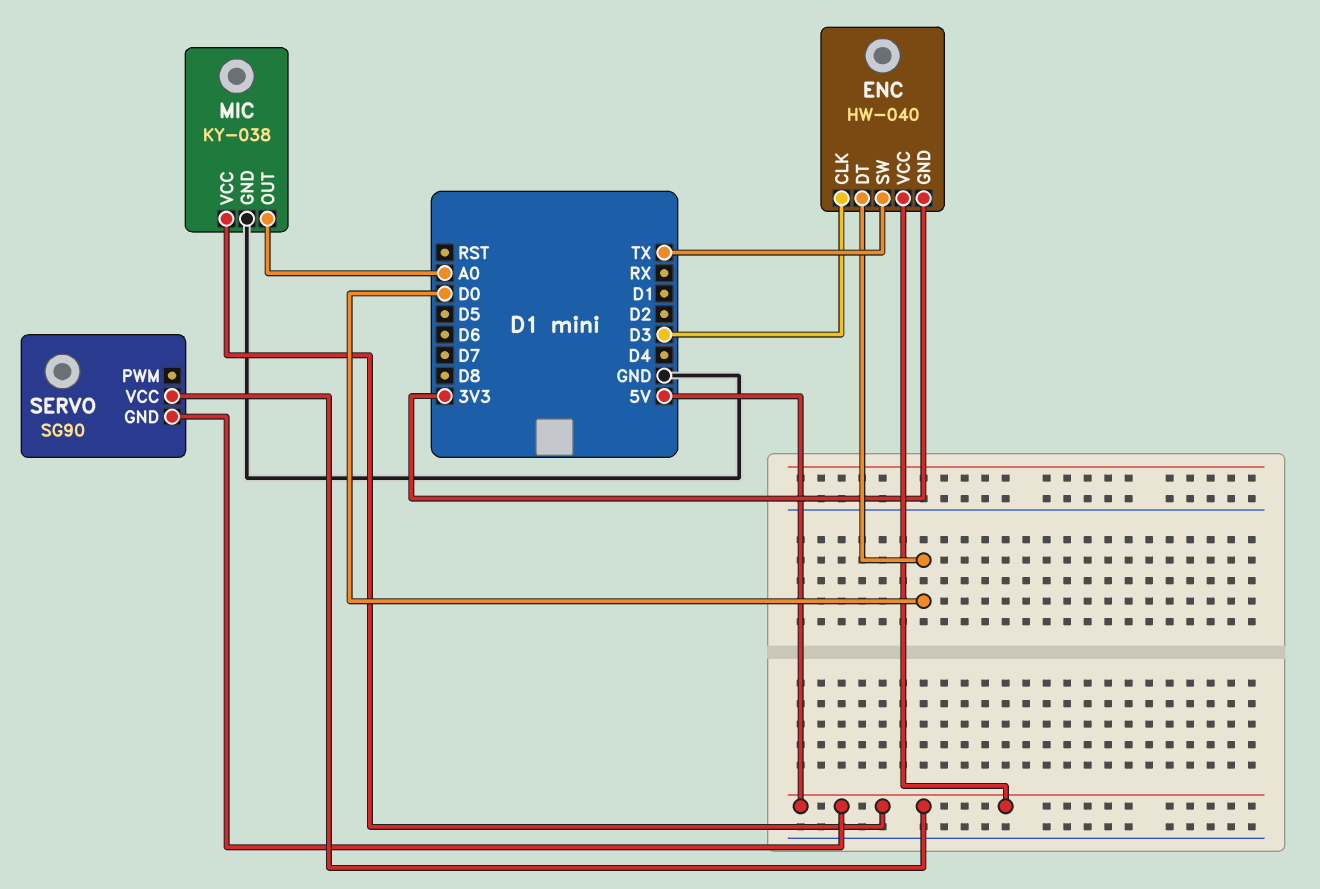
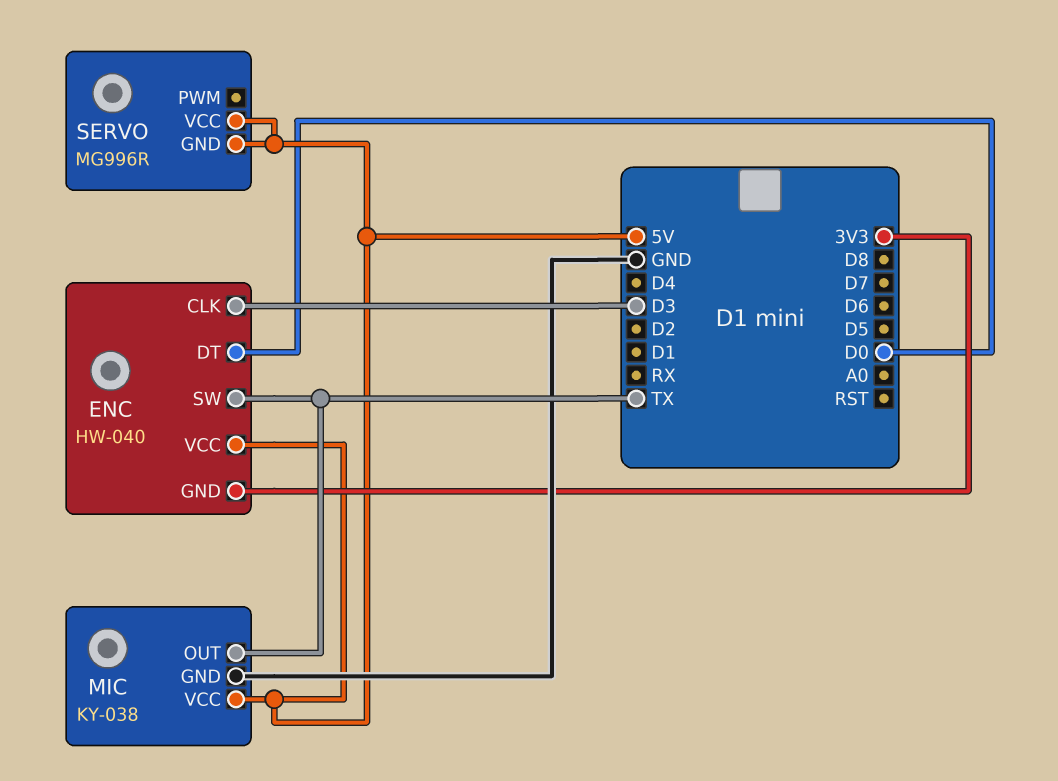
MIC pin OUT: A0 -> TX
SERVO: SG90 -> MG996R

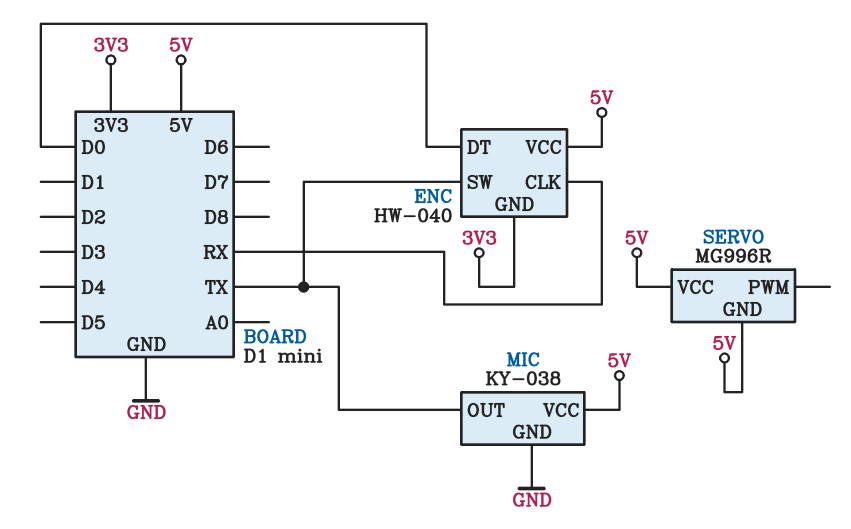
ENC pin CLK: D3 -> RX

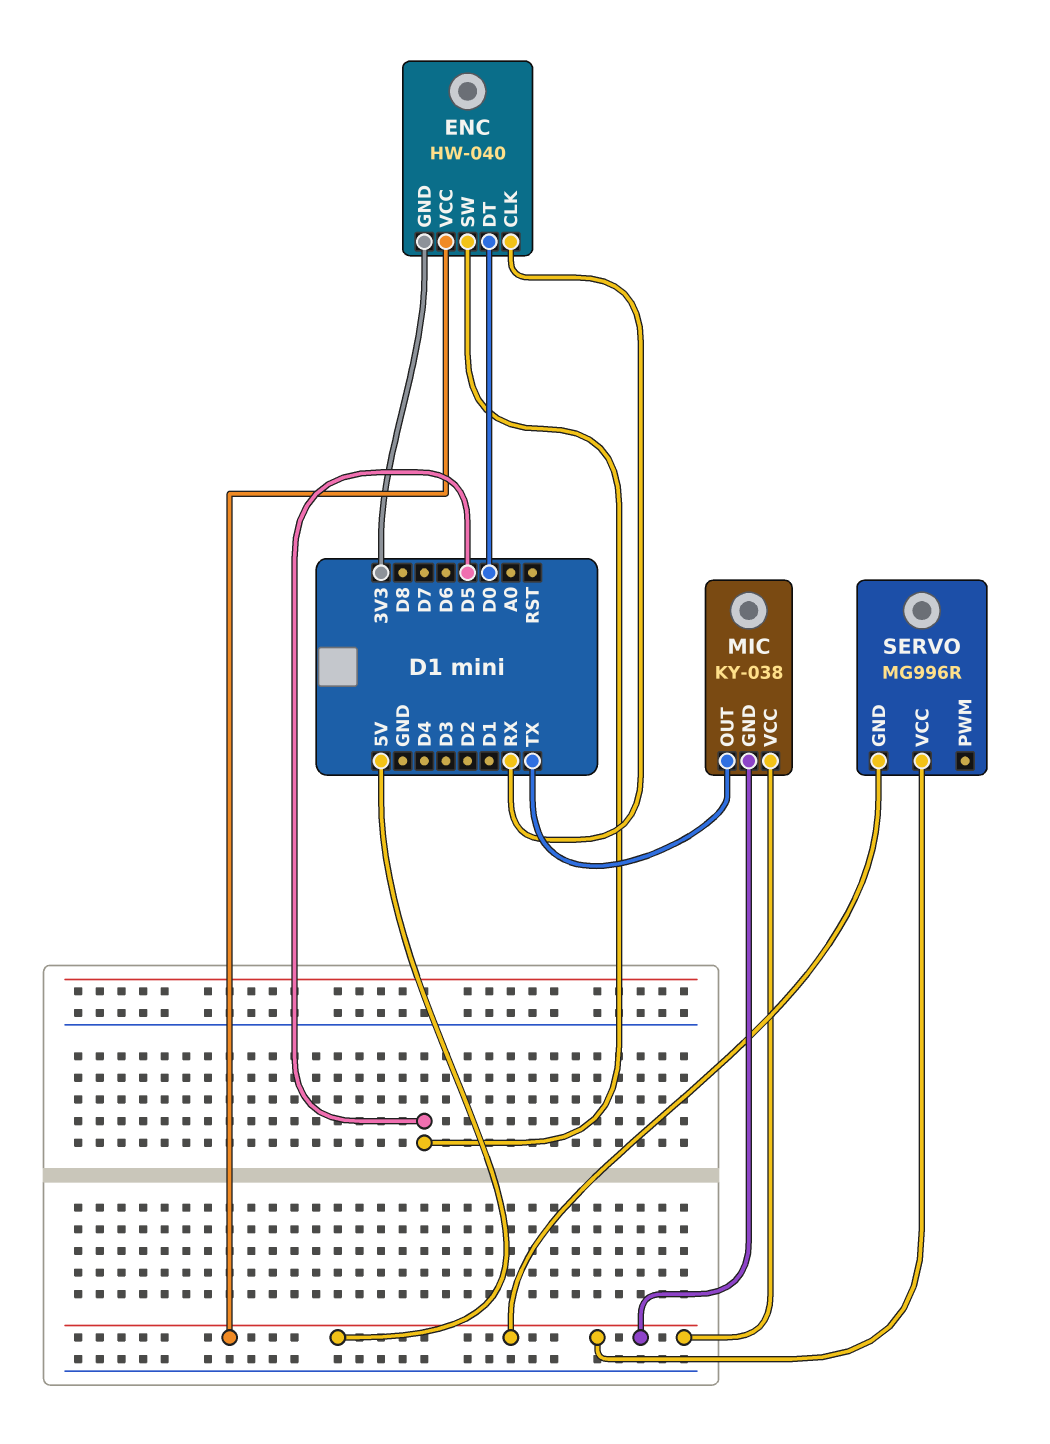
ENC pin SW: TX -> D5
MIC pin GND: GND -> 5V

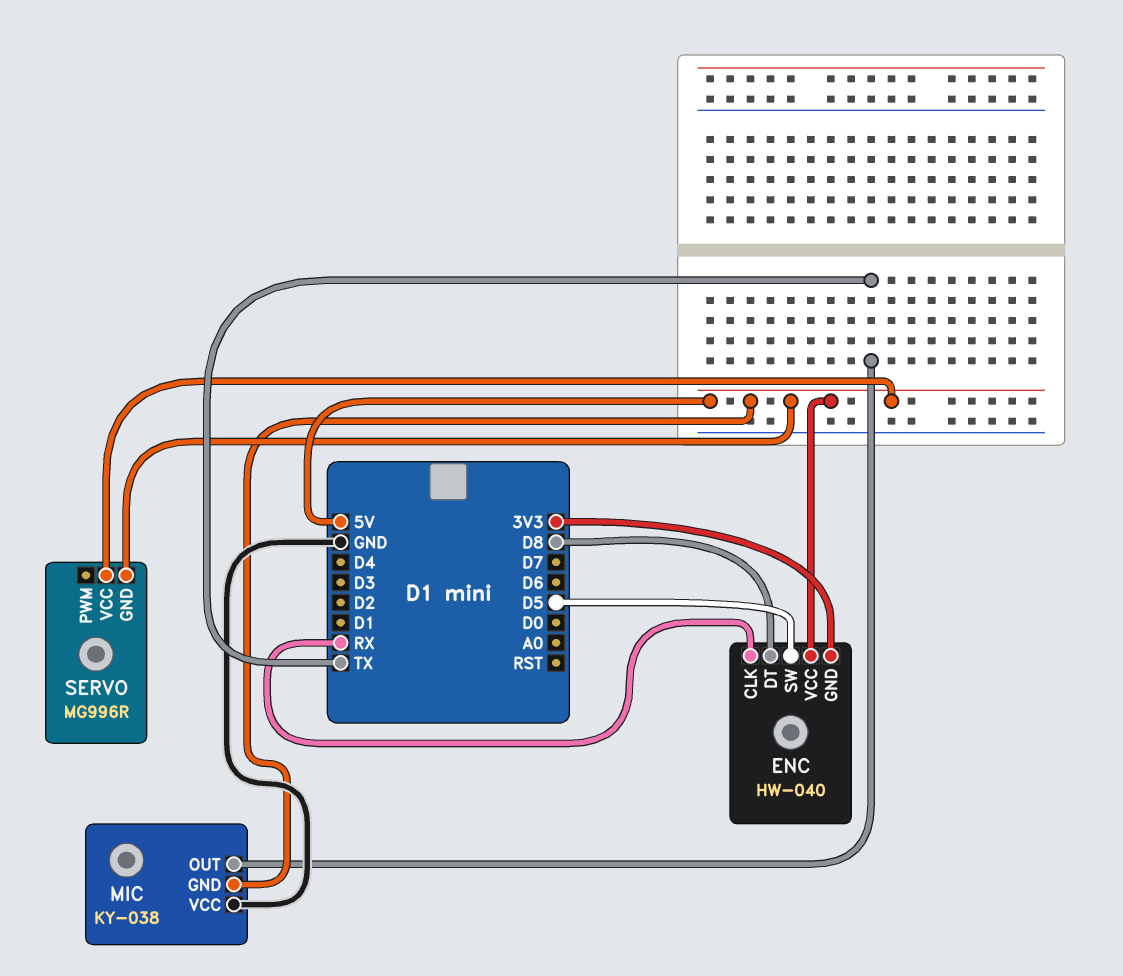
ENC pin DT: D0 -> D8
MIC pin VCC: 5V -> GND

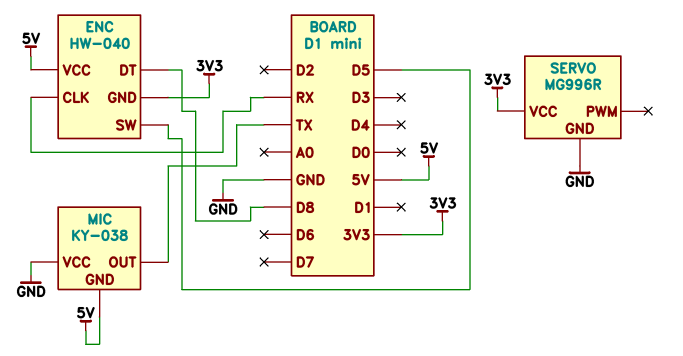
SERVO pin GND: 5V -> GND
SERVO pin VCC: 5V -> 3V3

